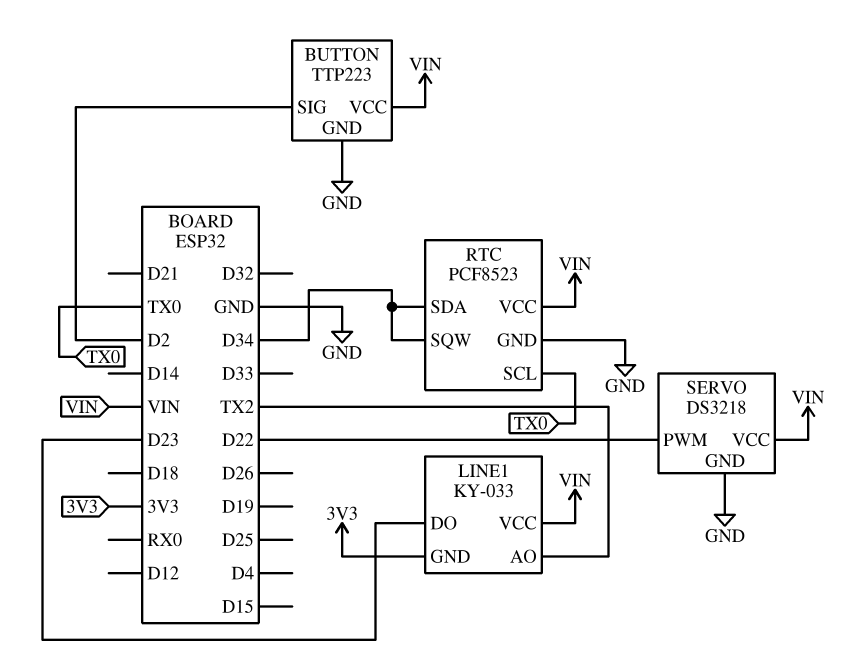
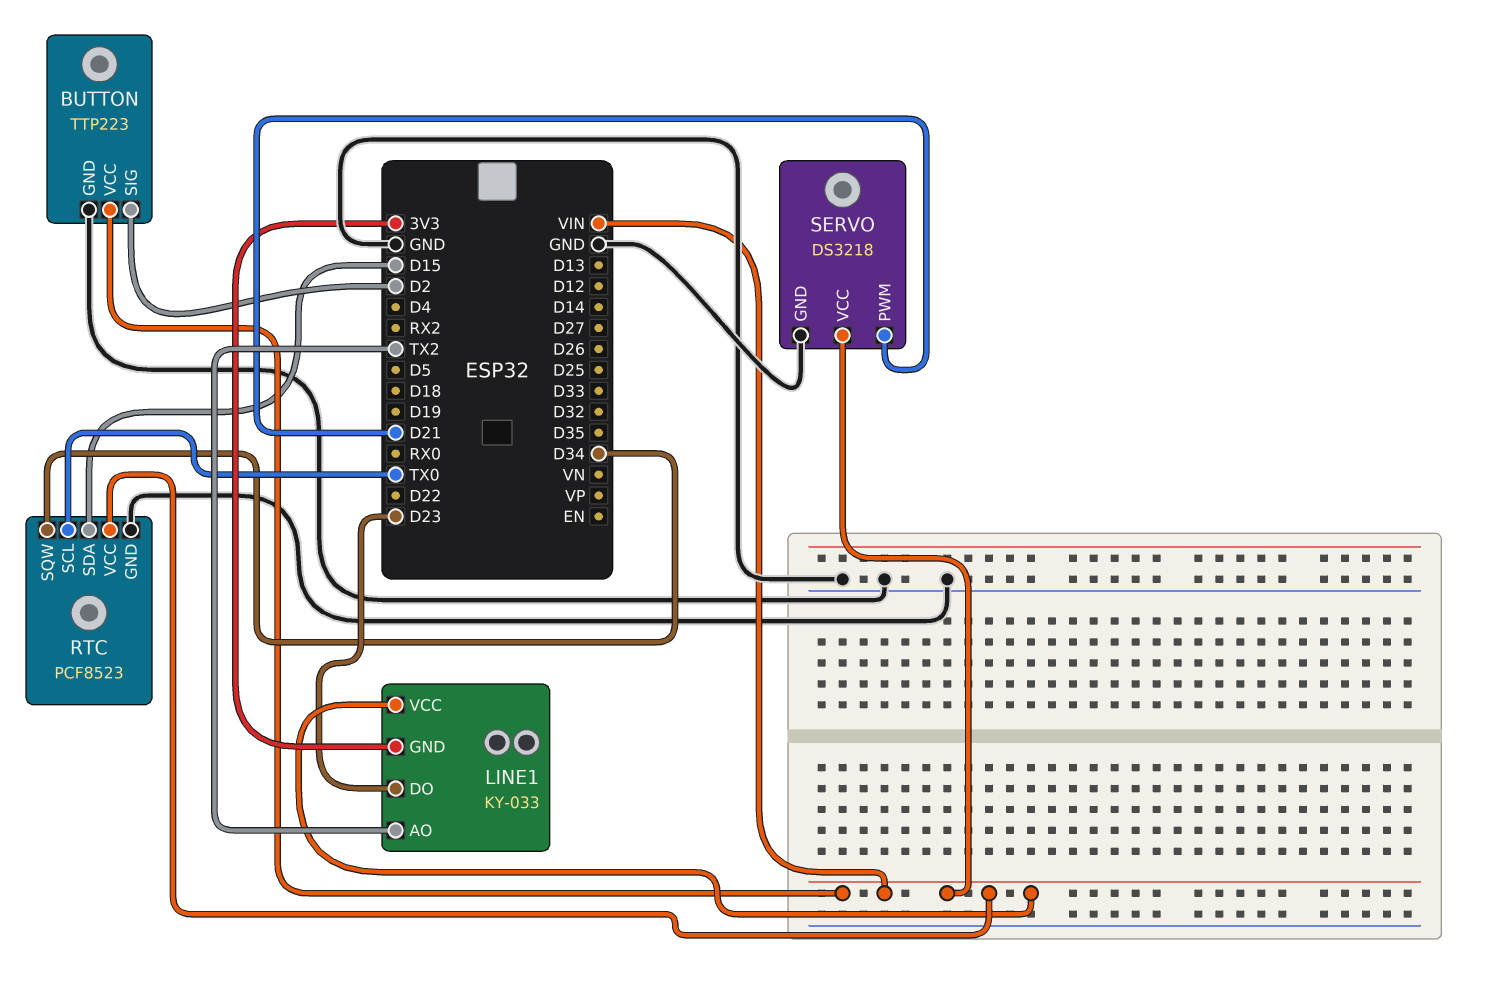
RTC pin SDA: D34 -> D15
SERVO pin PWM: D22 -> D21

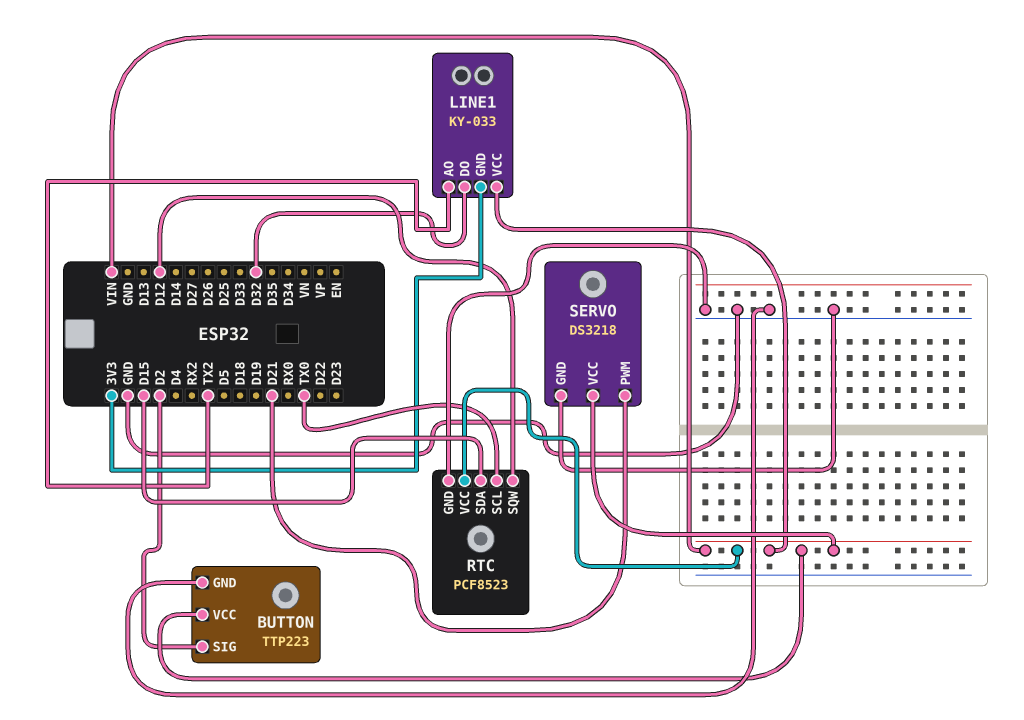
LINE1 pin DO: D23 -> D32
RTC pin SQW: D34 -> D12

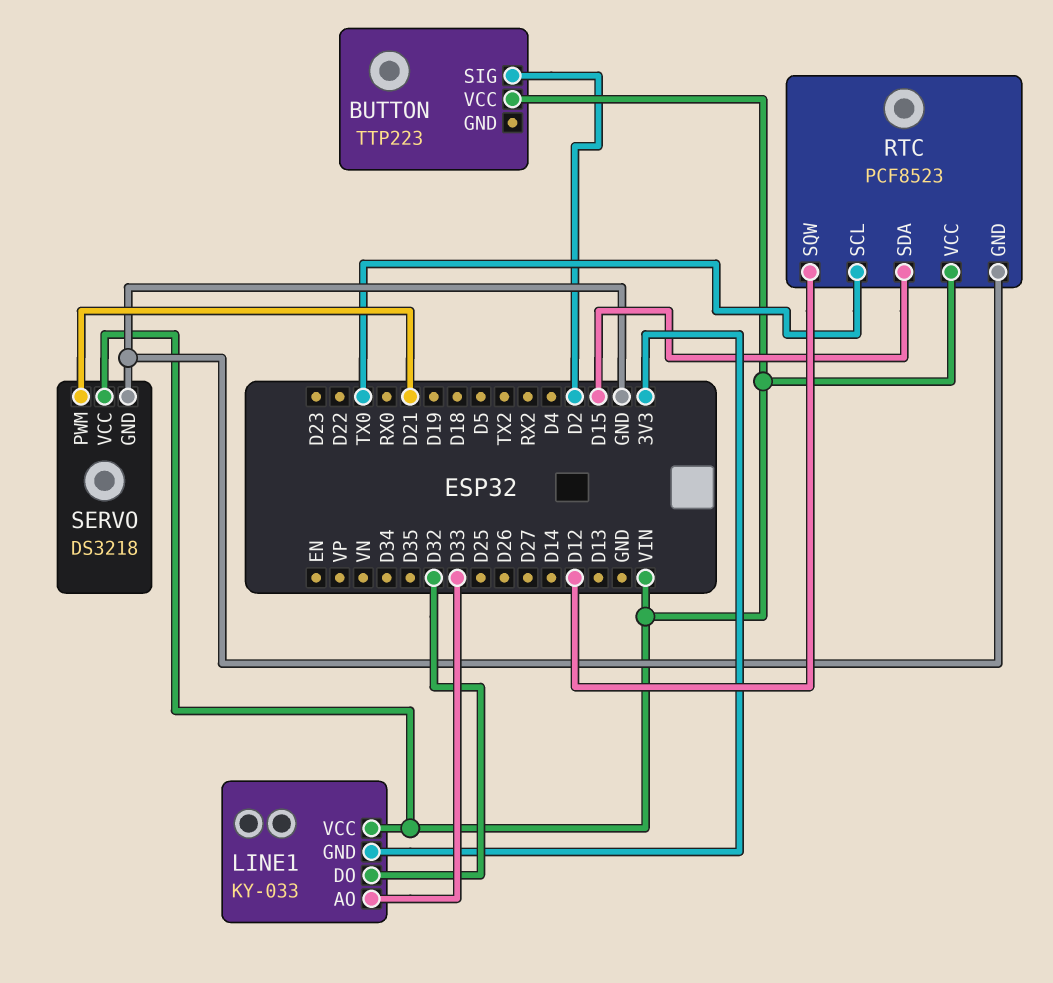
BUTTON pin GND: GND -> none
LINE1 pin AO: TX2 -> D33

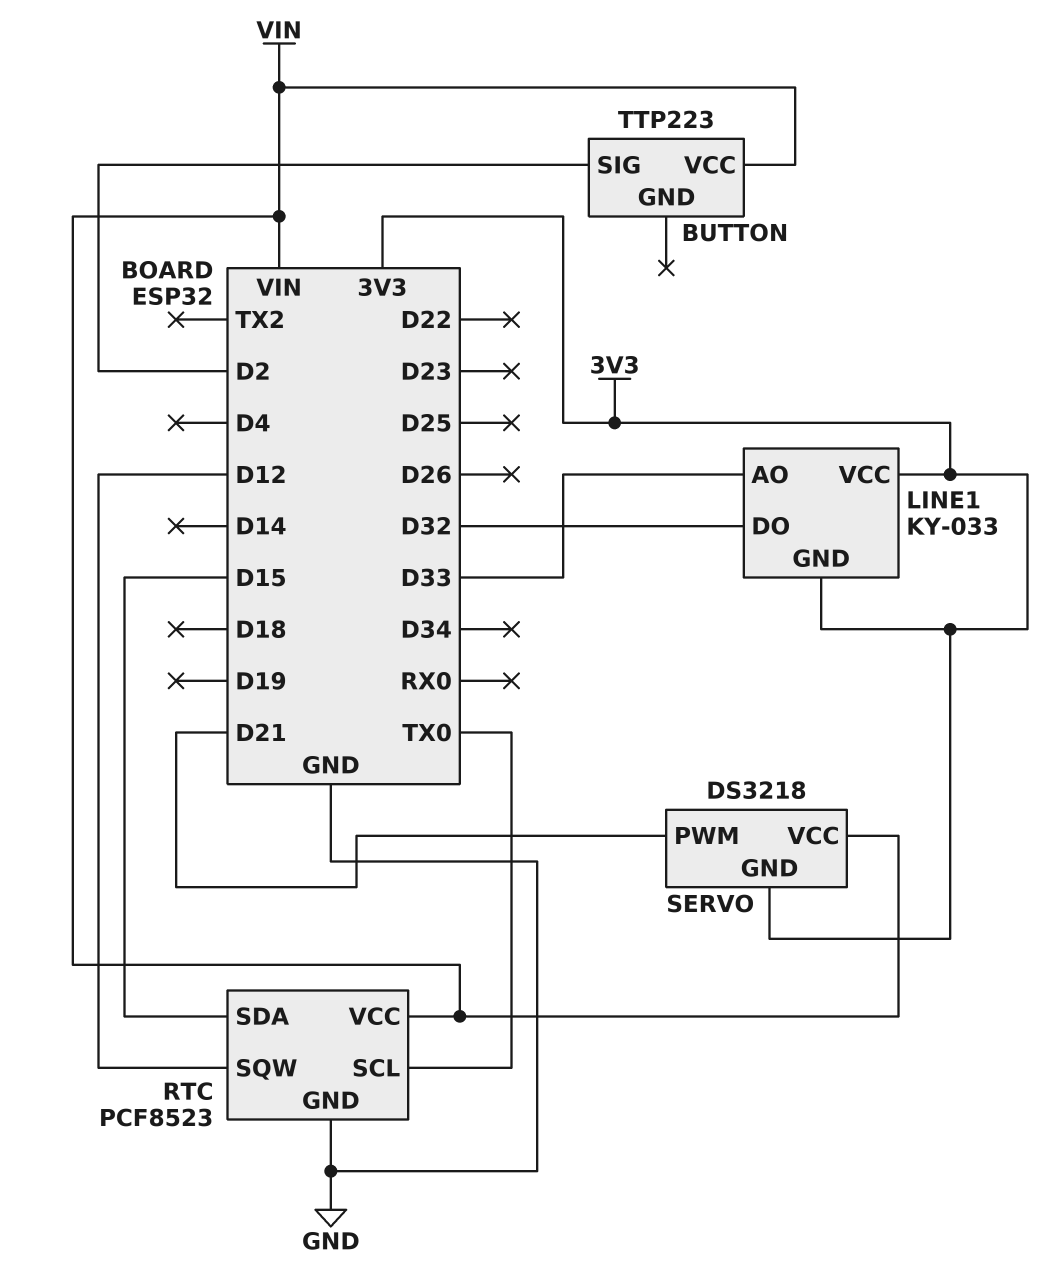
LINE1 pin VCC: VIN -> 3V3
SERVO pin GND: GND -> 3V3

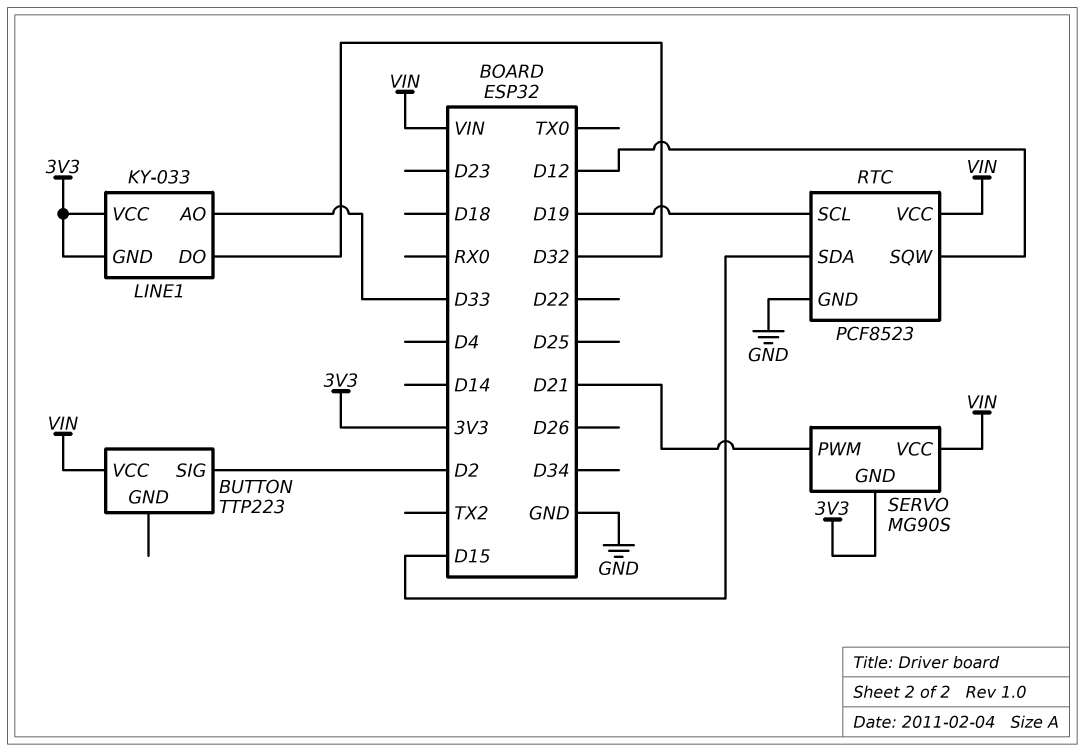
RTC pin SCL: TX0 -> D19
SERVO: DS3218 -> MG90S

